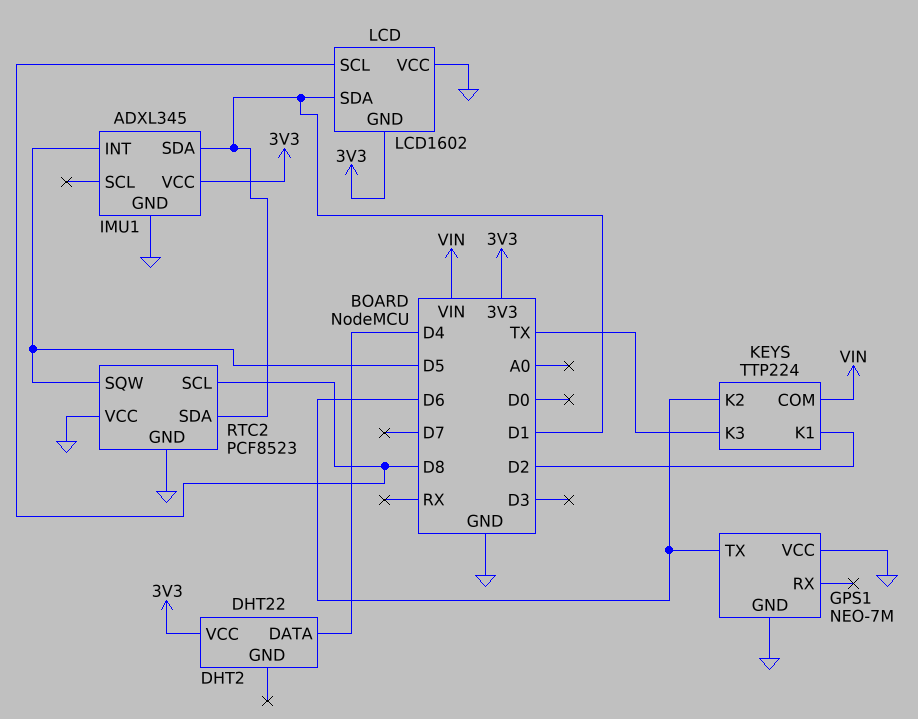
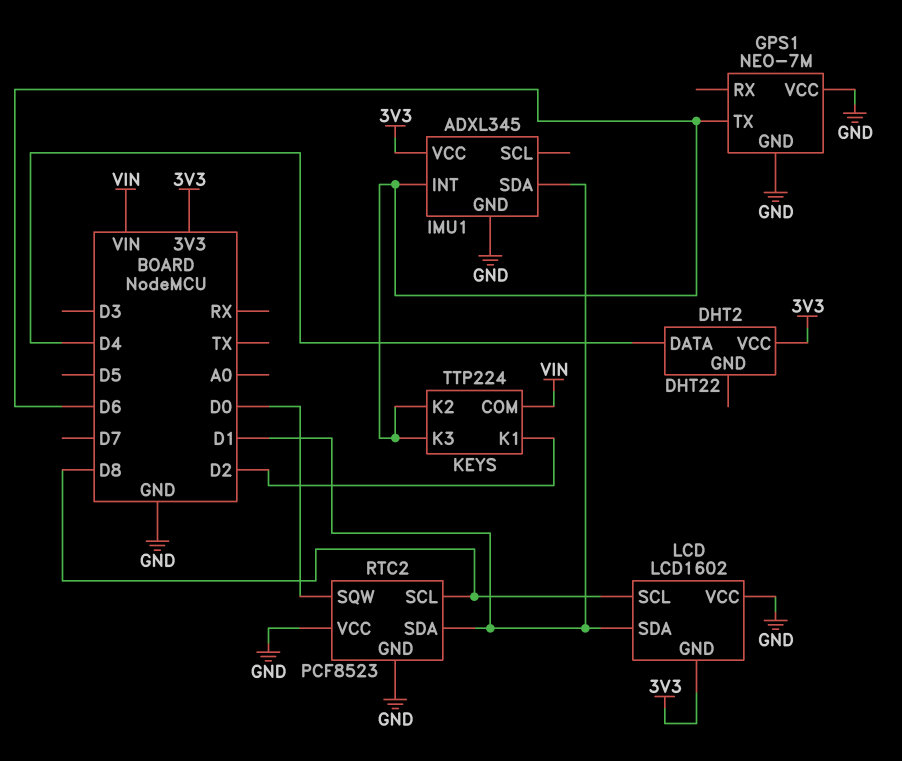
IMU1 pin INT: D5 -> D6
KEYS pin K3: TX -> D6
RTC2 pin SQW: D5 -> D0

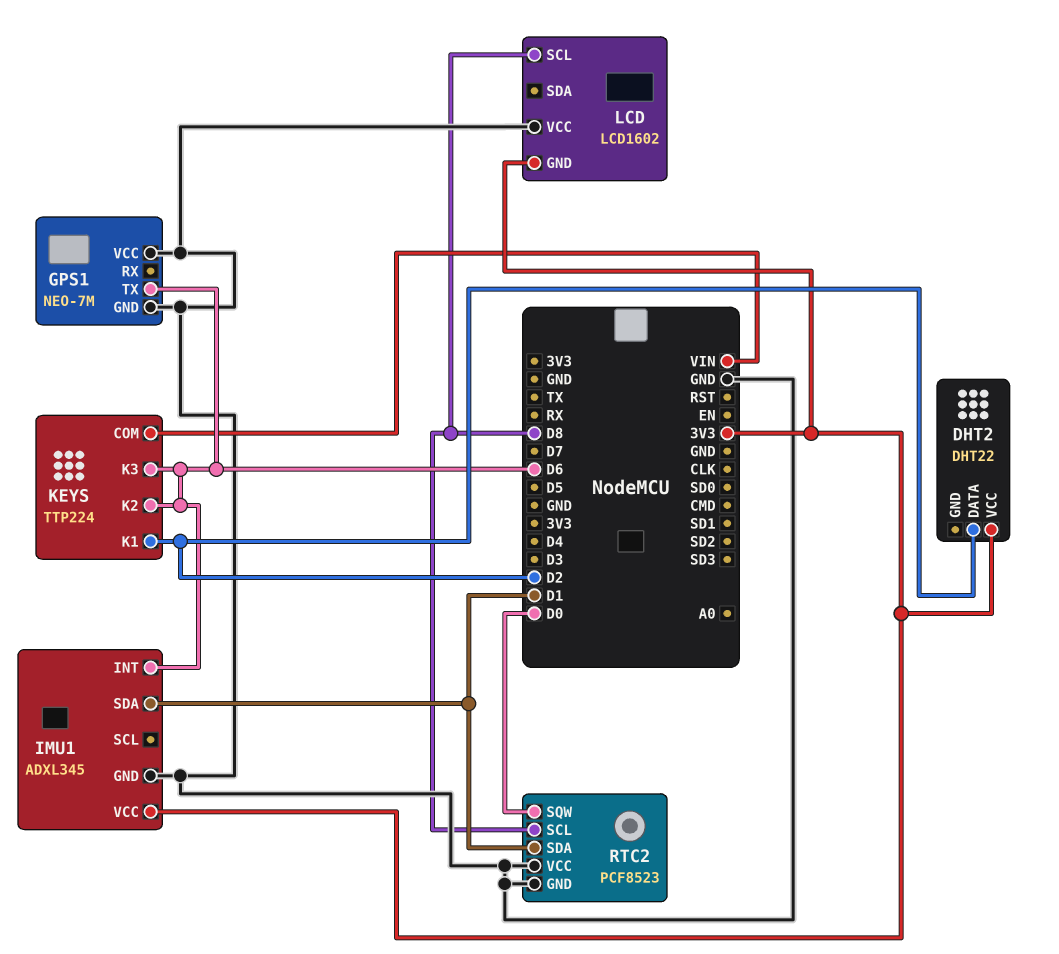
DHT2 pin DATA: D4 -> D2
LCD pin SDA: D1 -> none

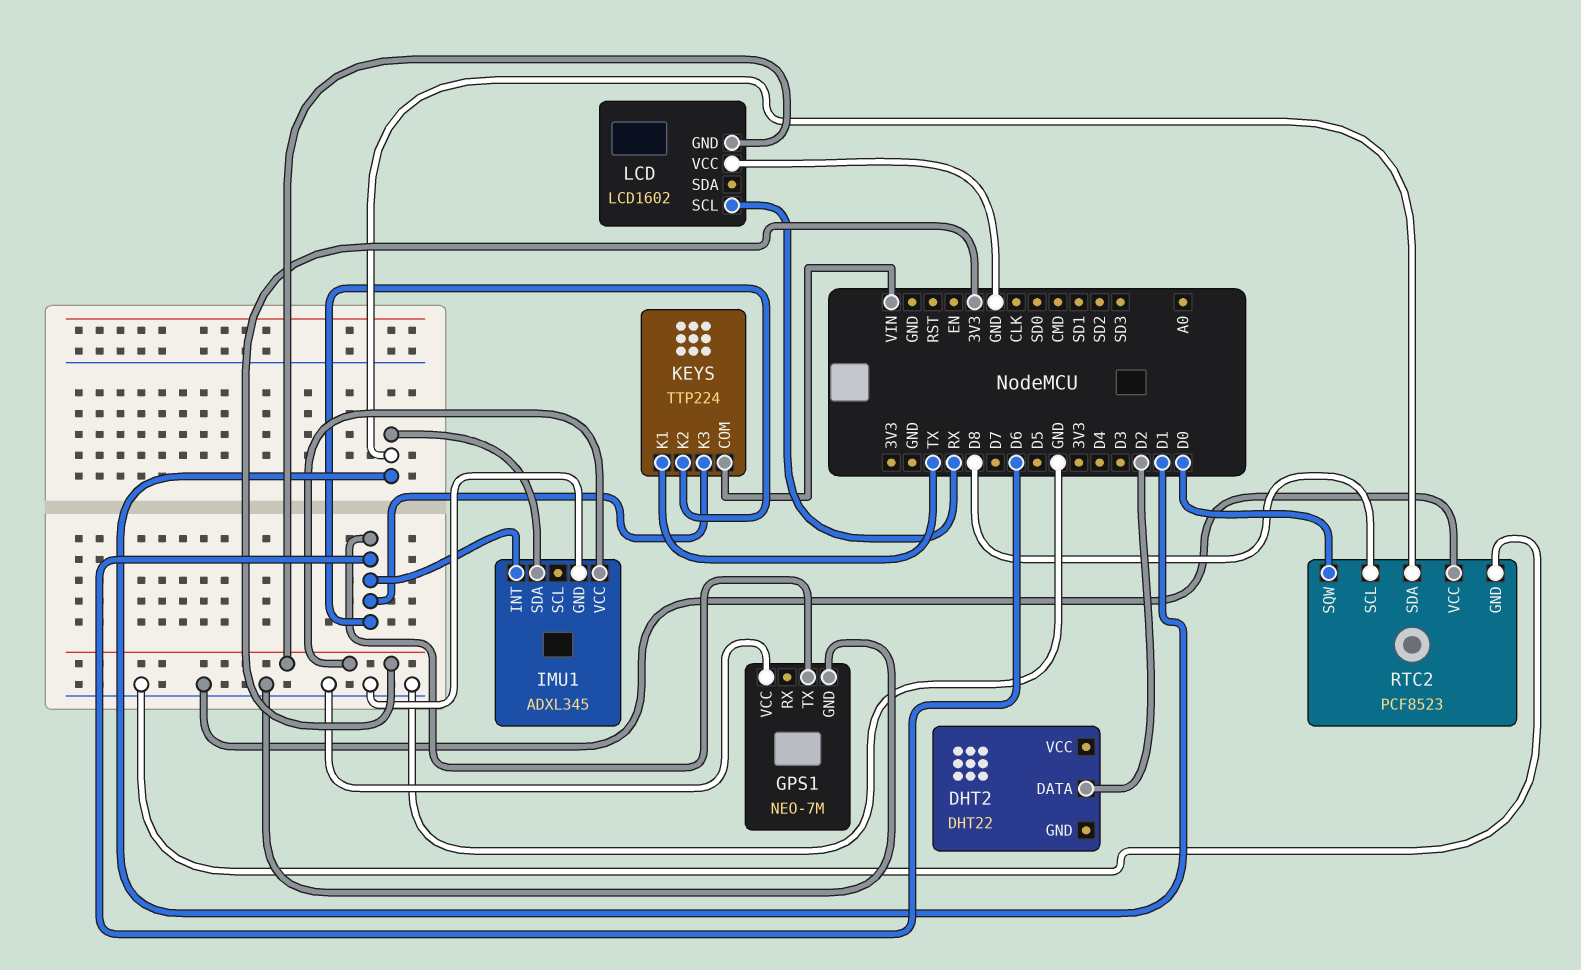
DHT2 pin VCC: 3V3 -> none
KEYS pin K1: D2 -> TX
LCD pin SCL: D8 -> RX

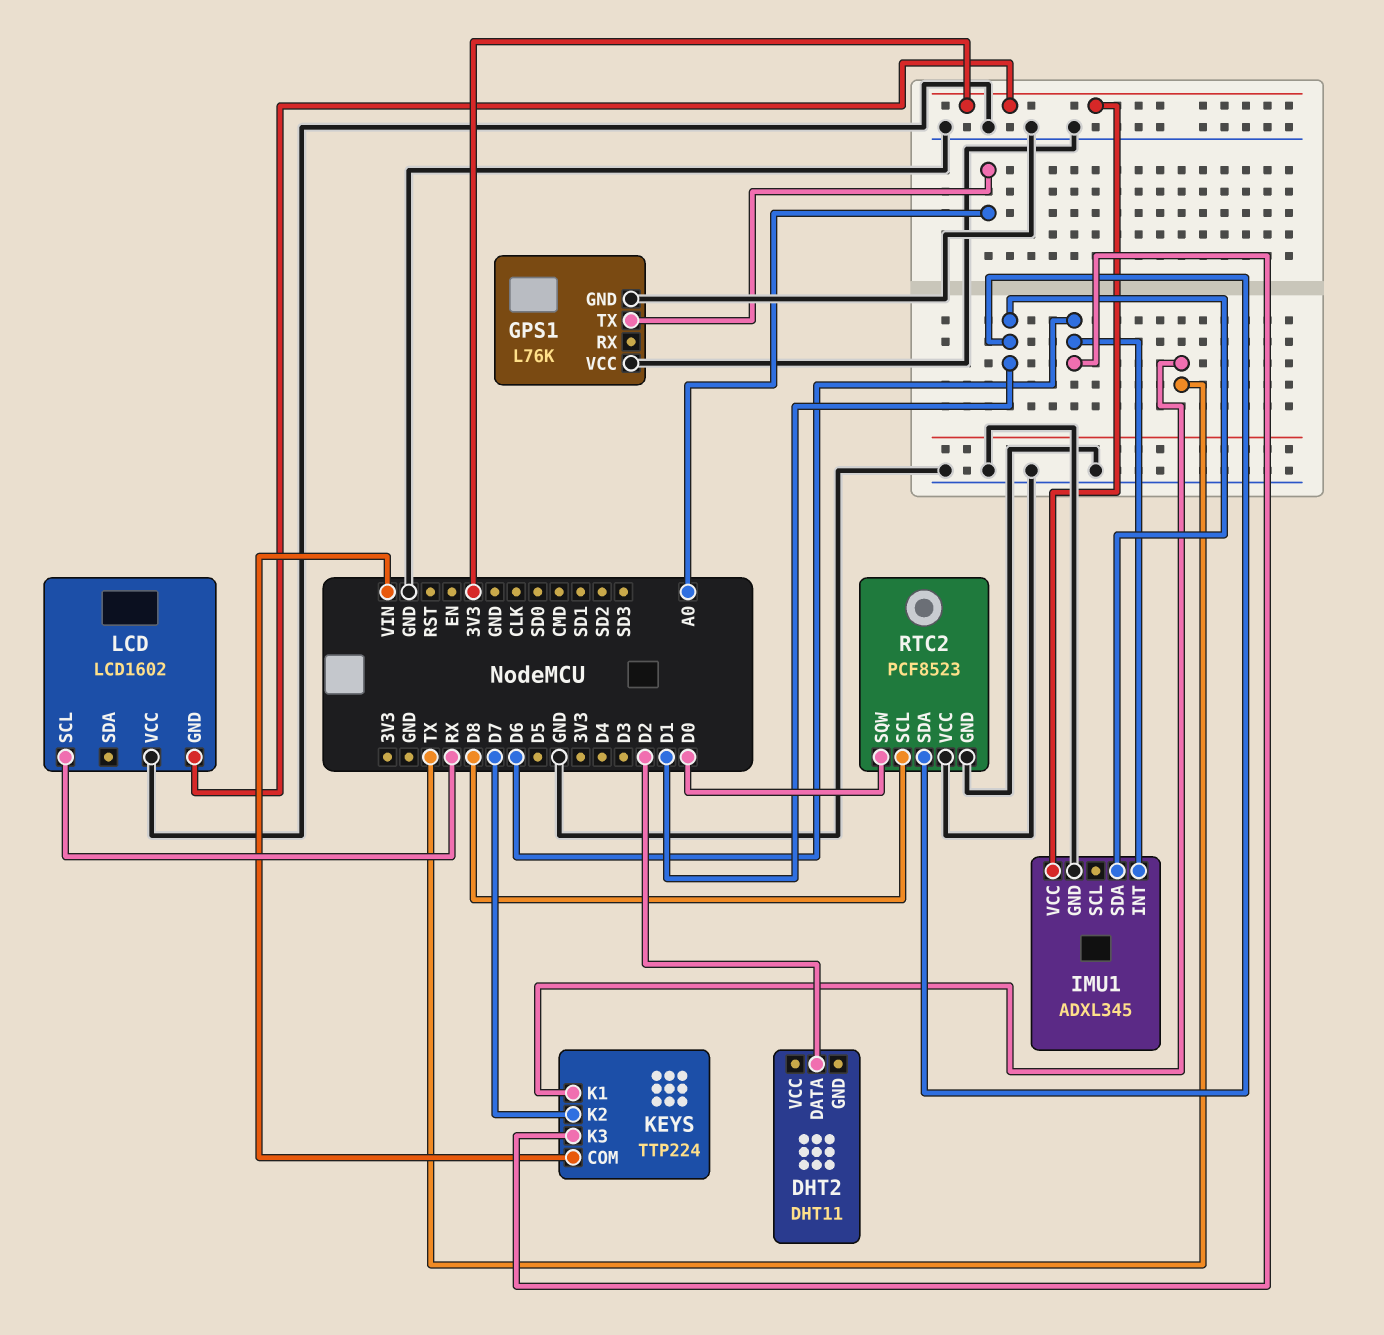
DHT2: DHT22 -> DHT11
GPS1: NEO-7M -> L76K
GPS1 pin TX: D6 -> A0
KEYS pin K2: D6 -> D7

